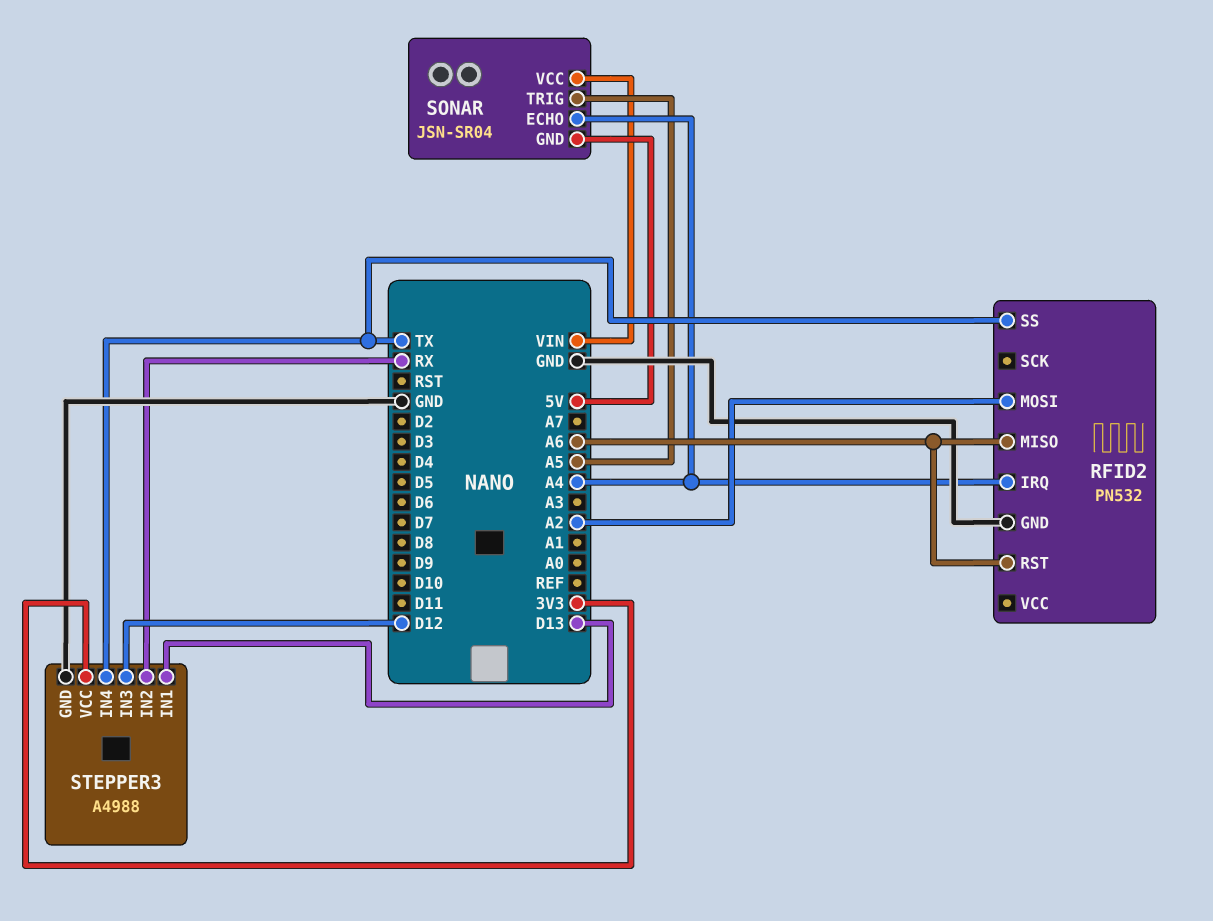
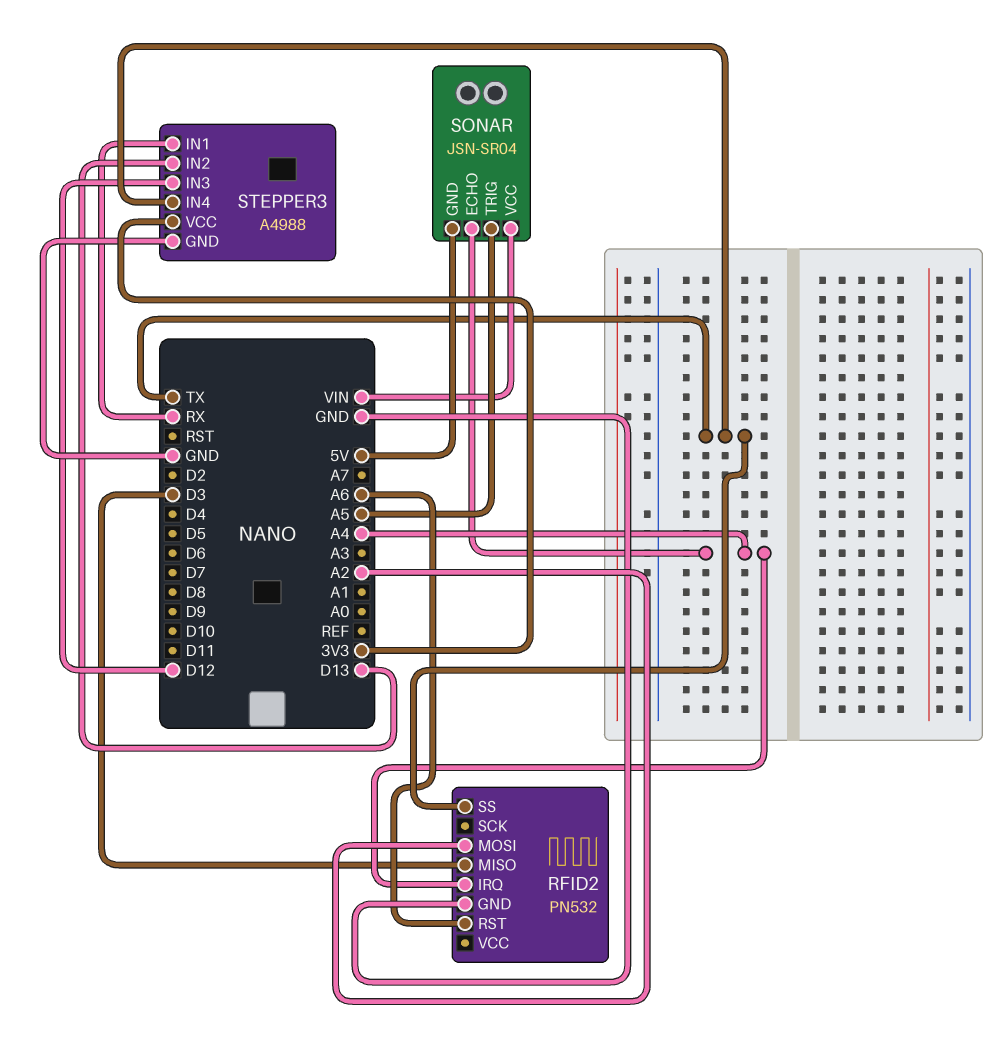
RFID2 pin MISO: A6 -> D3
STEPPER3 pin IN1: D13 -> RX
STEPPER3 pin IN2: RX -> D13

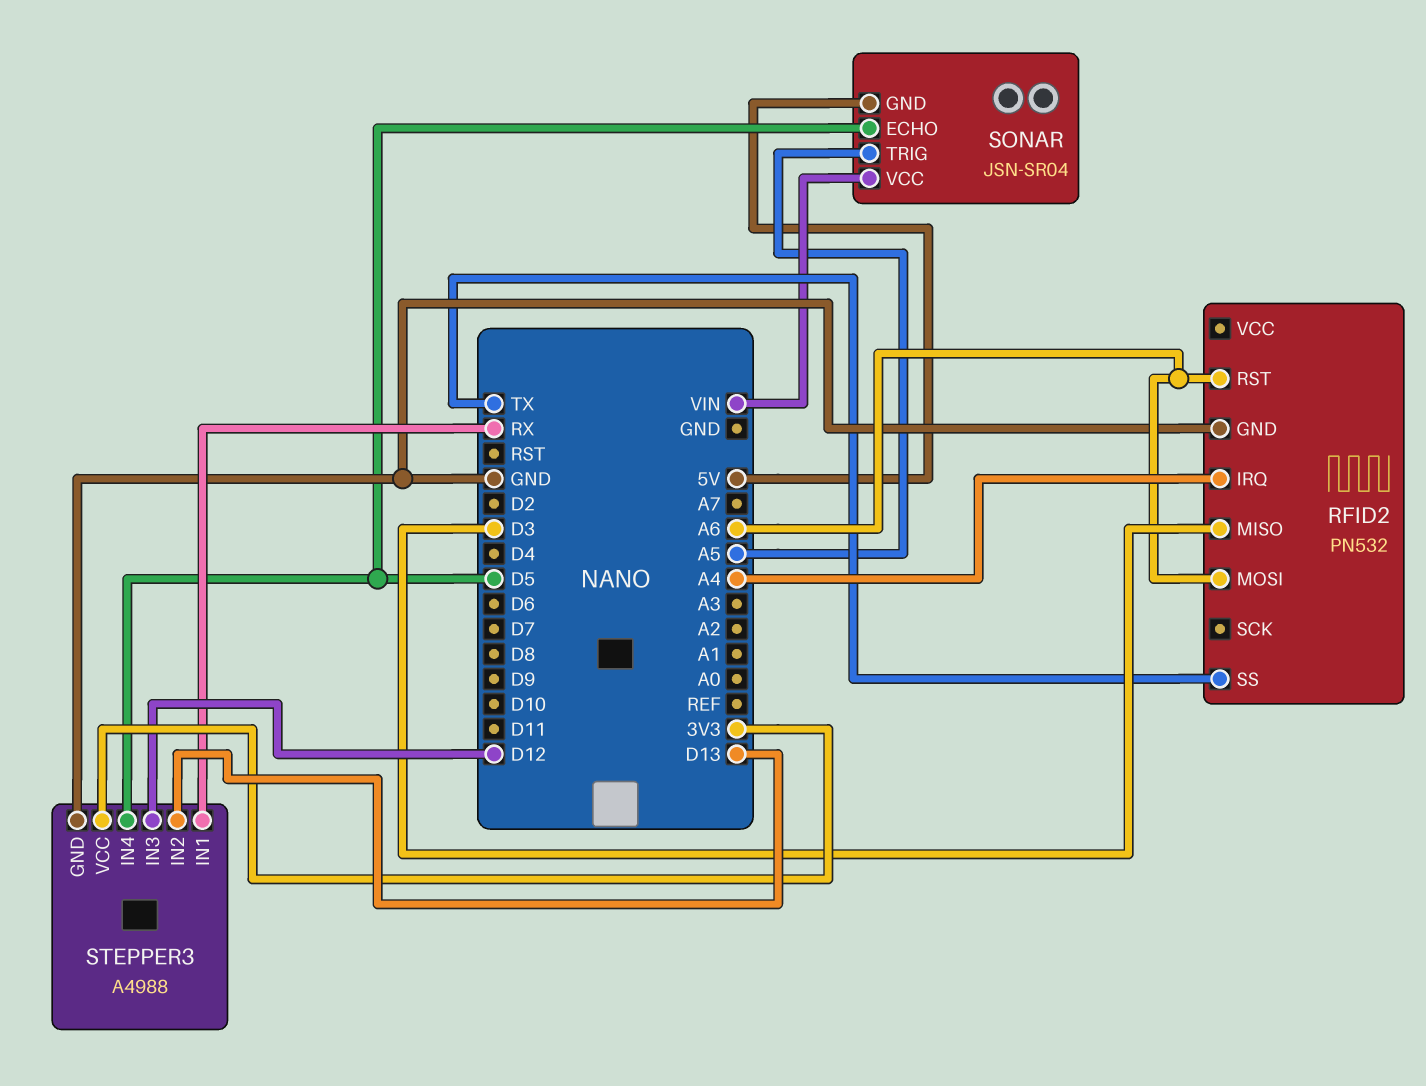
RFID2 pin MOSI: A2 -> A6
SONAR pin ECHO: A4 -> D5
STEPPER3 pin IN4: TX -> D5

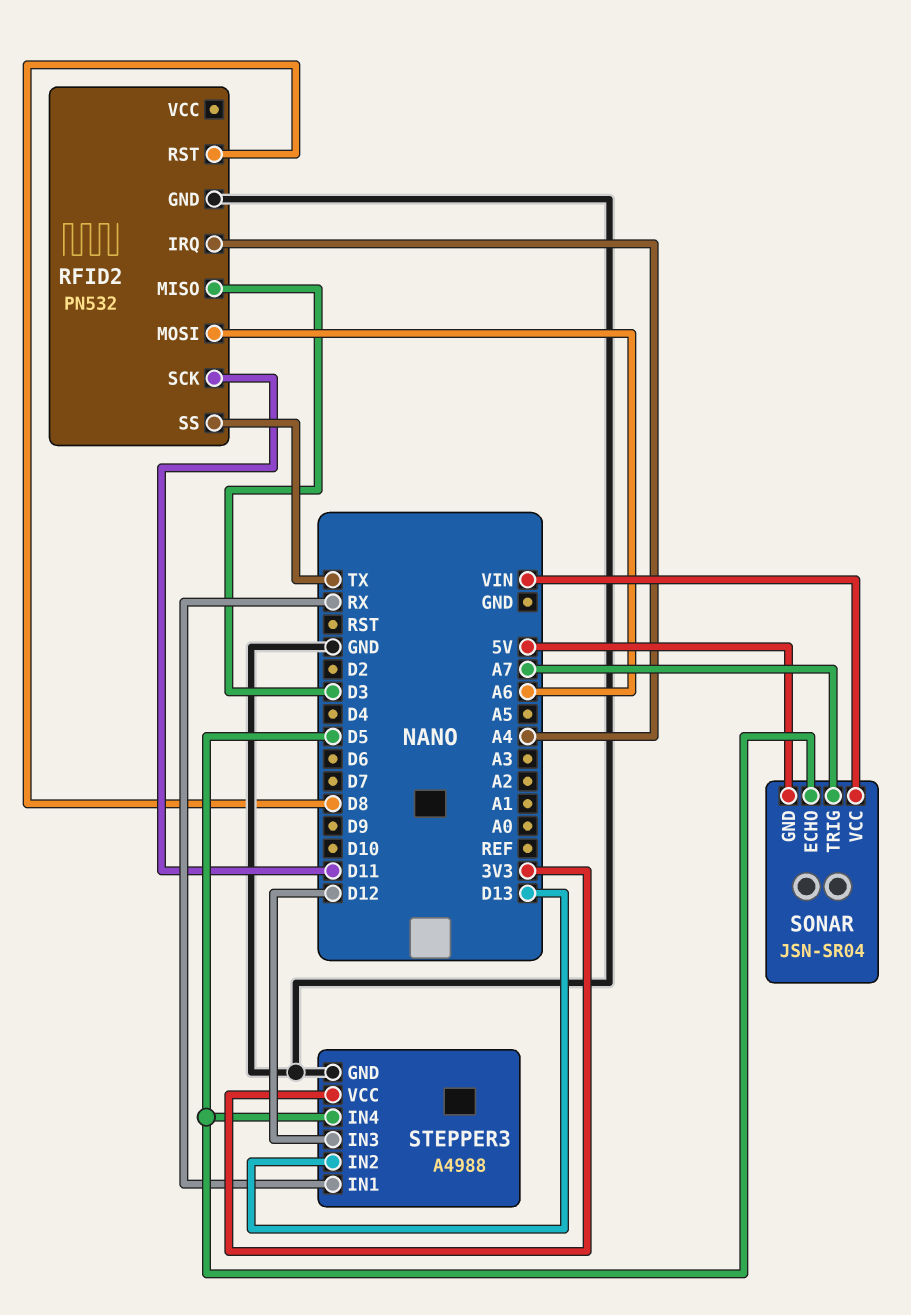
RFID2 pin RST: A6 -> D8
RFID2 pin SCK: none -> D11
SONAR pin TRIG: A5 -> A7

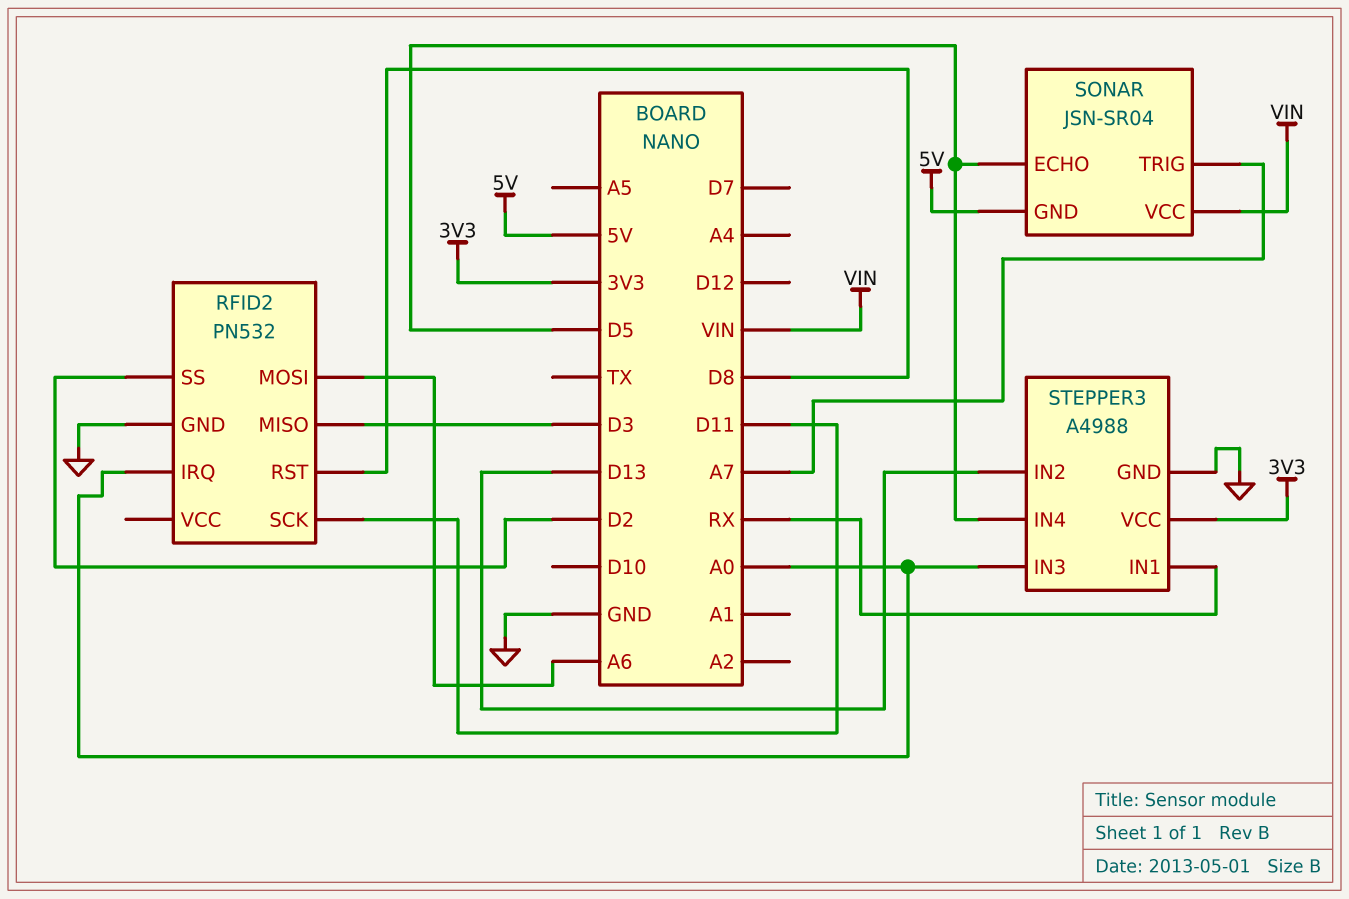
RFID2 pin IRQ: A4 -> A0
RFID2 pin SS: TX -> D2
STEPPER3 pin IN3: D12 -> A0

